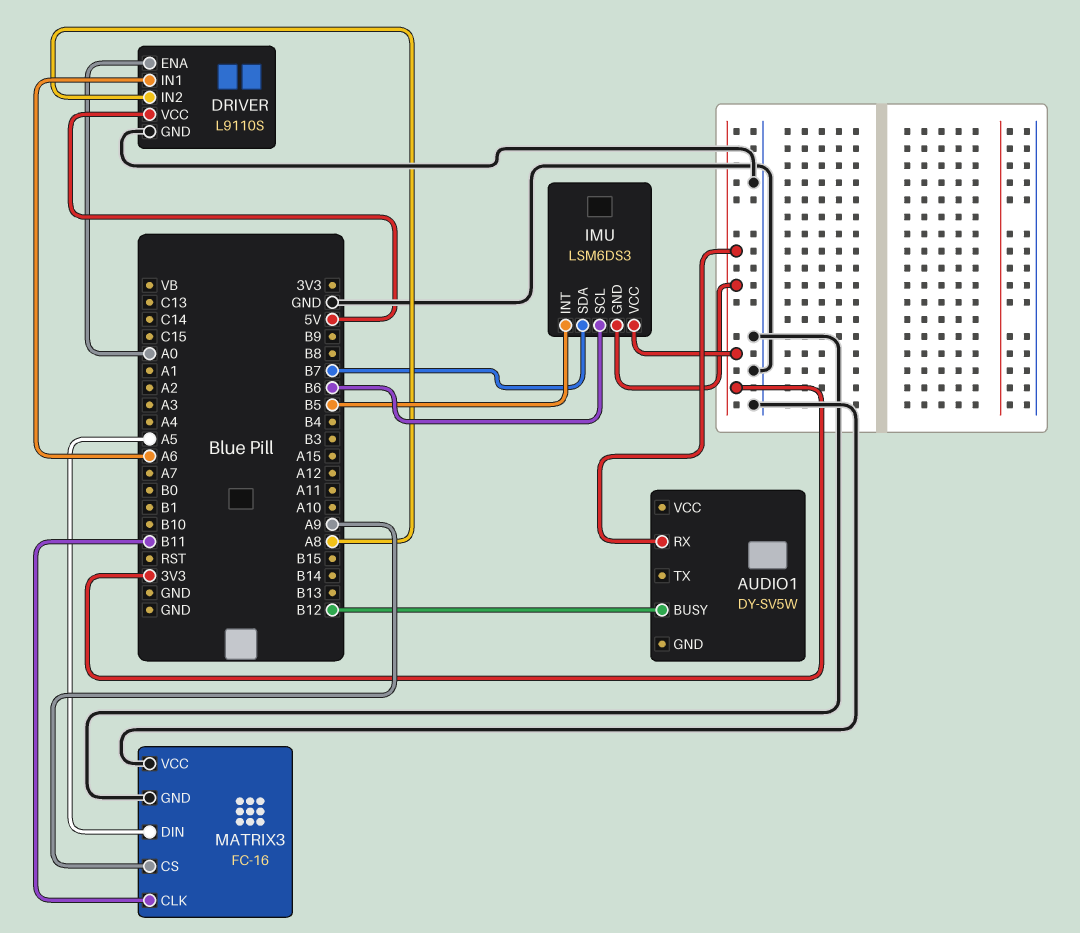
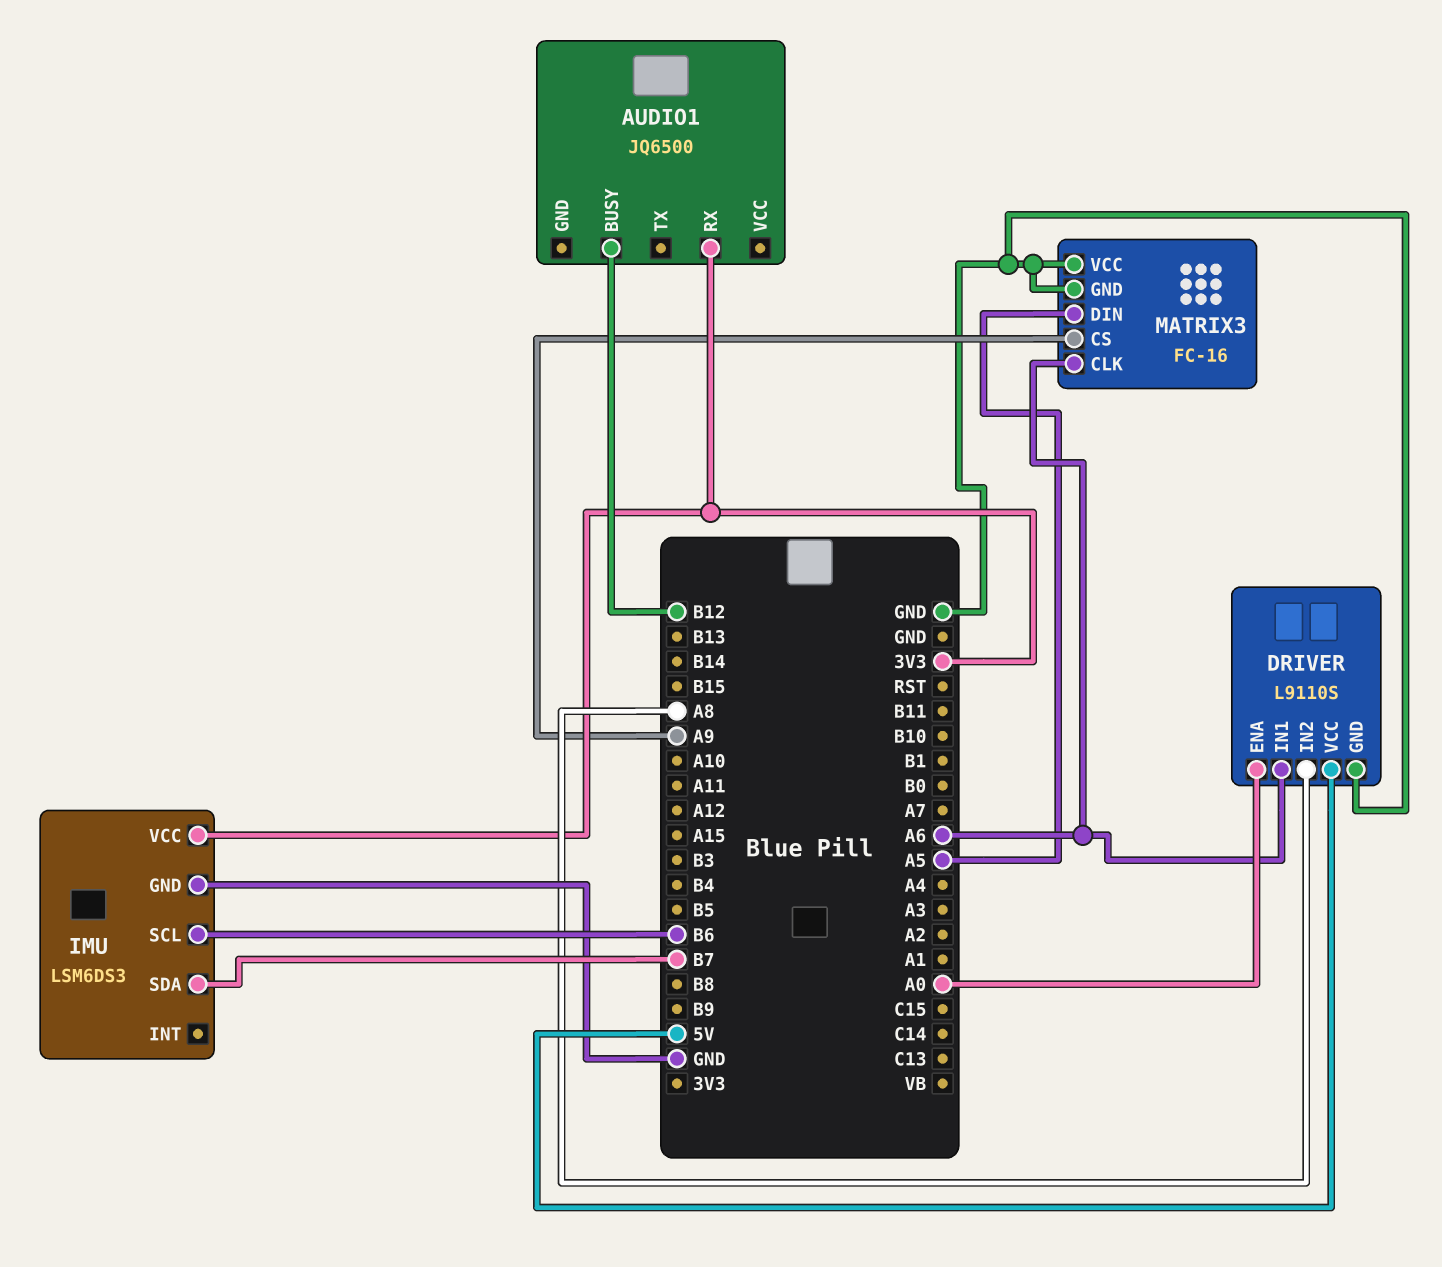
AUDIO1: DY-SV5W -> JQ6500
IMU pin GND: 3V3 -> GND
IMU pin INT: B5 -> none
MATRIX3 pin CLK: B11 -> A6

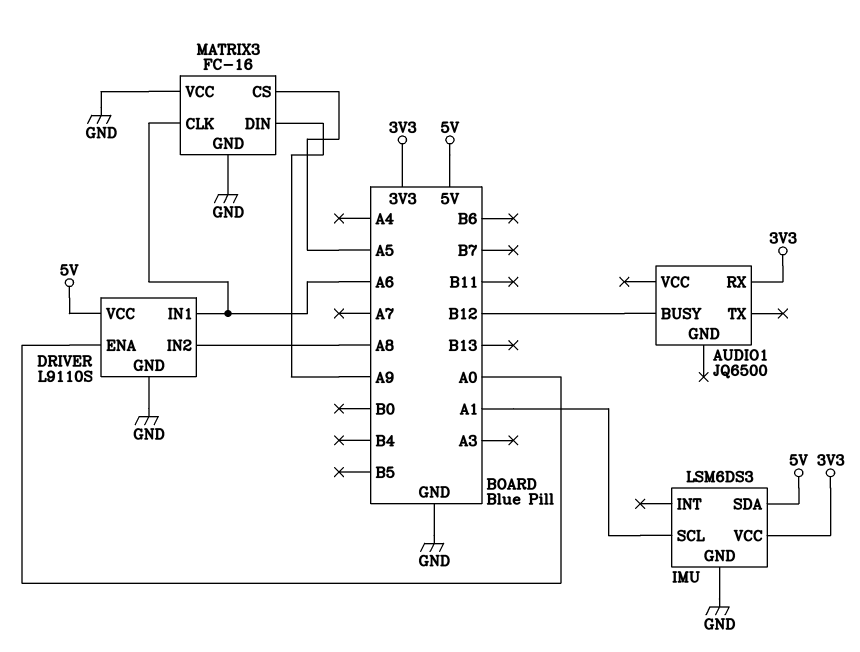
IMU pin SCL: B6 -> A1
IMU pin SDA: B7 -> 5V
MATRIX3 pin CS: A9 -> A5
MATRIX3 pin DIN: A5 -> A9

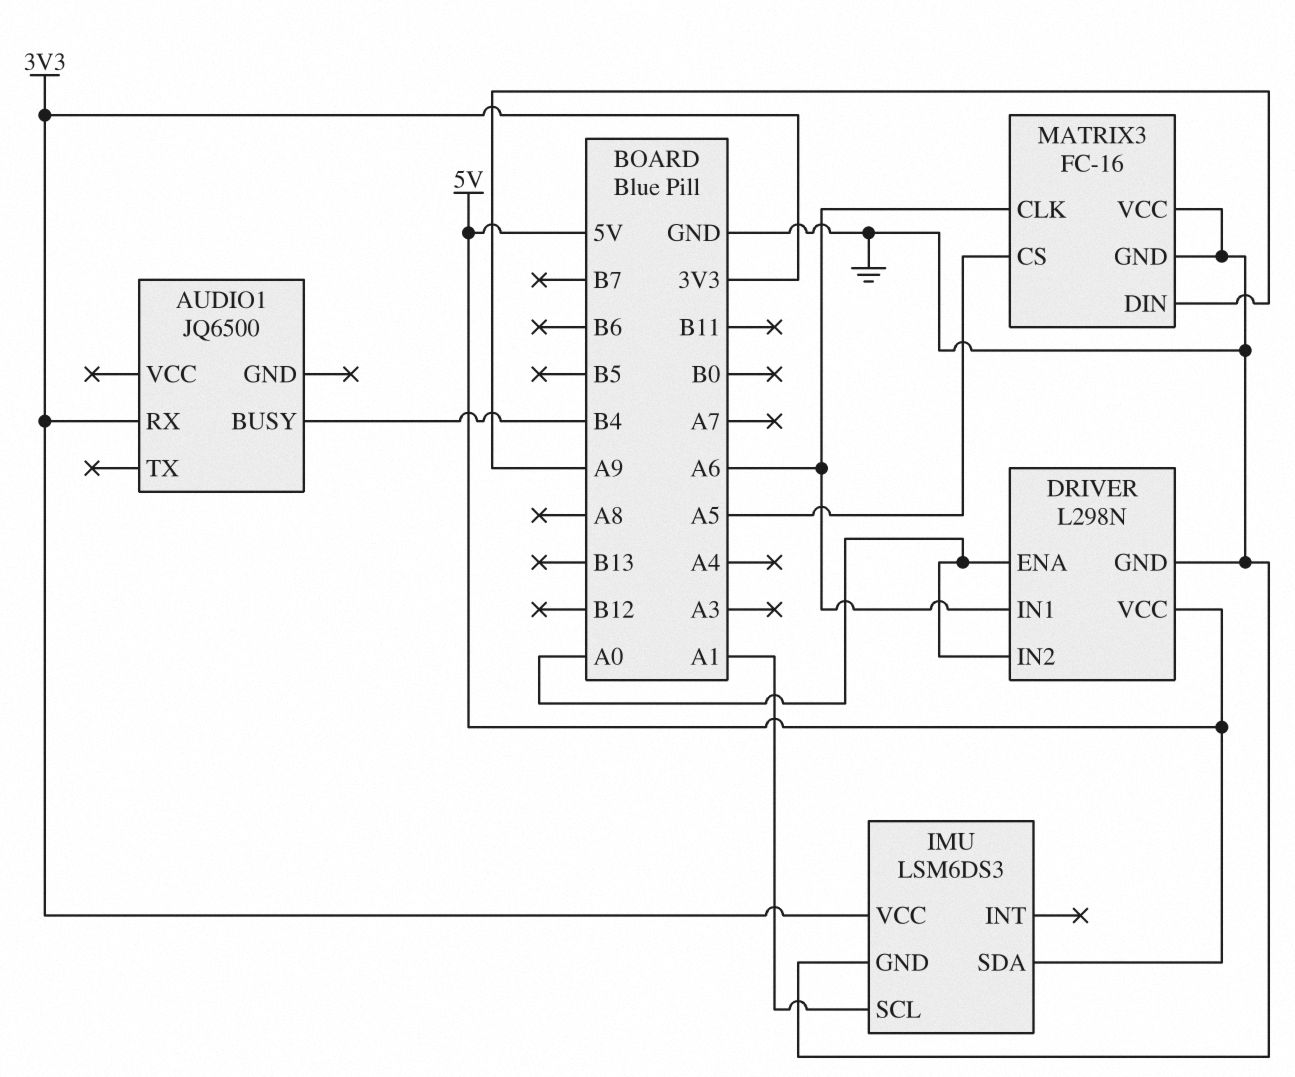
AUDIO1 pin BUSY: B12 -> B4
DRIVER: L9110S -> L298N
DRIVER pin IN2: A8 -> A0

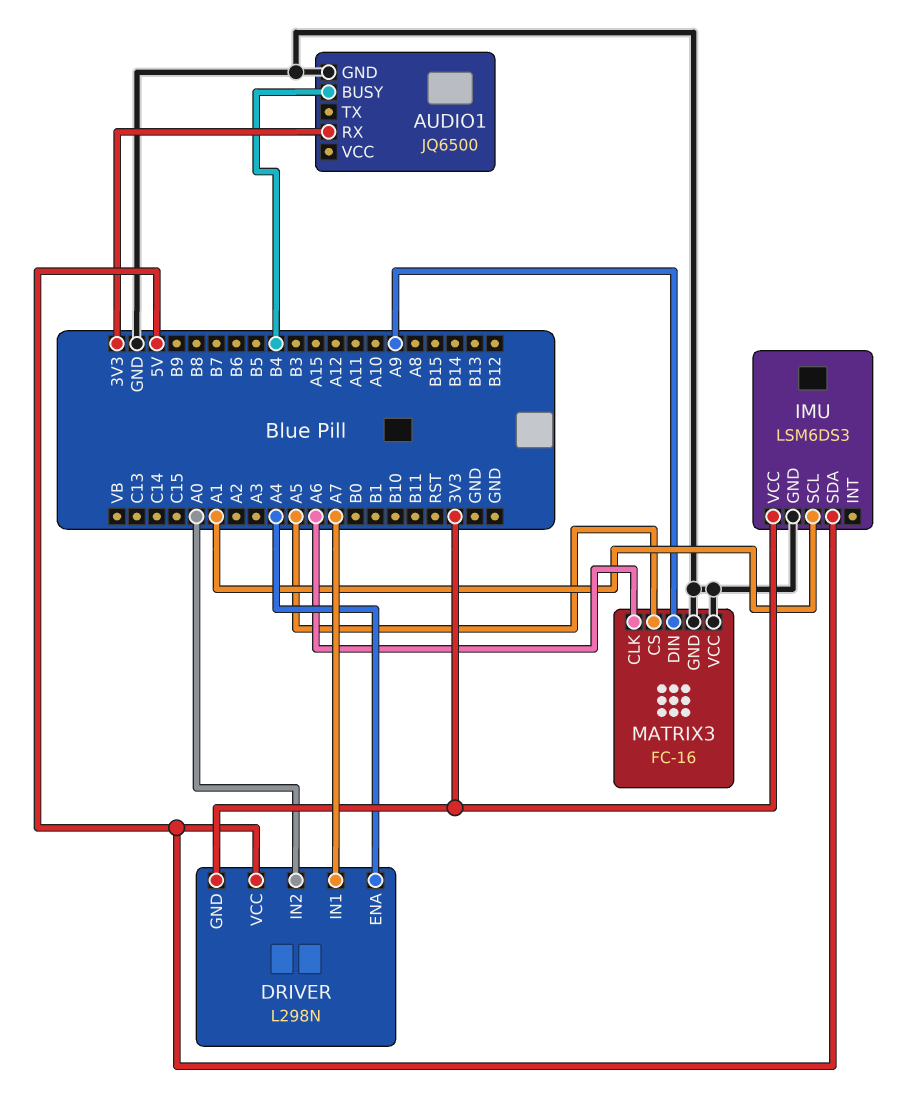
AUDIO1 pin GND: none -> GND
DRIVER pin ENA: A0 -> A4
DRIVER pin GND: GND -> 3V3
DRIVER pin IN1: A6 -> A7

